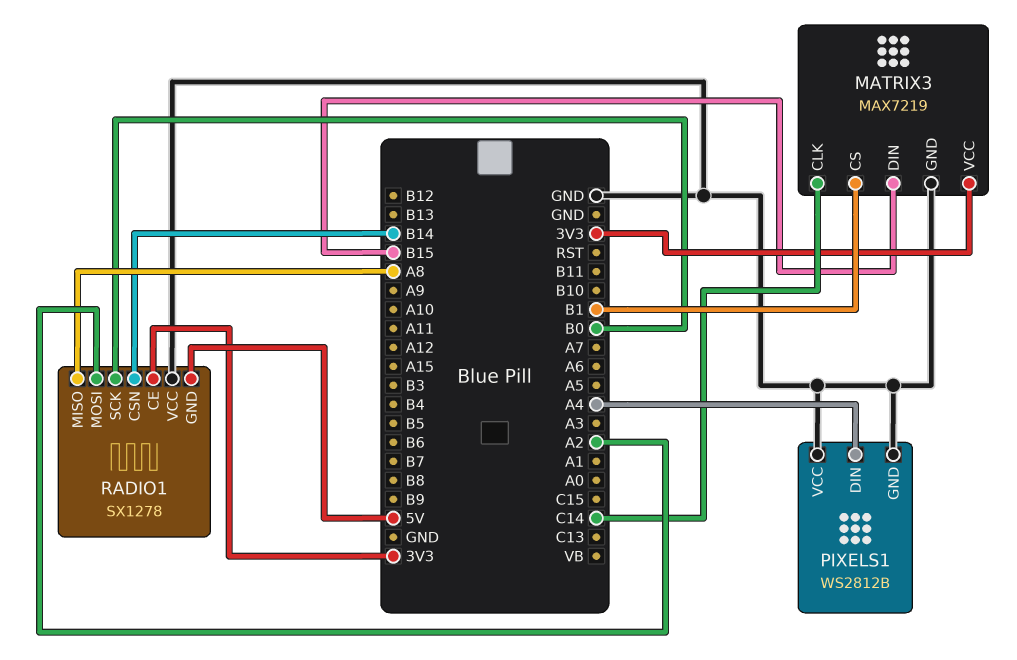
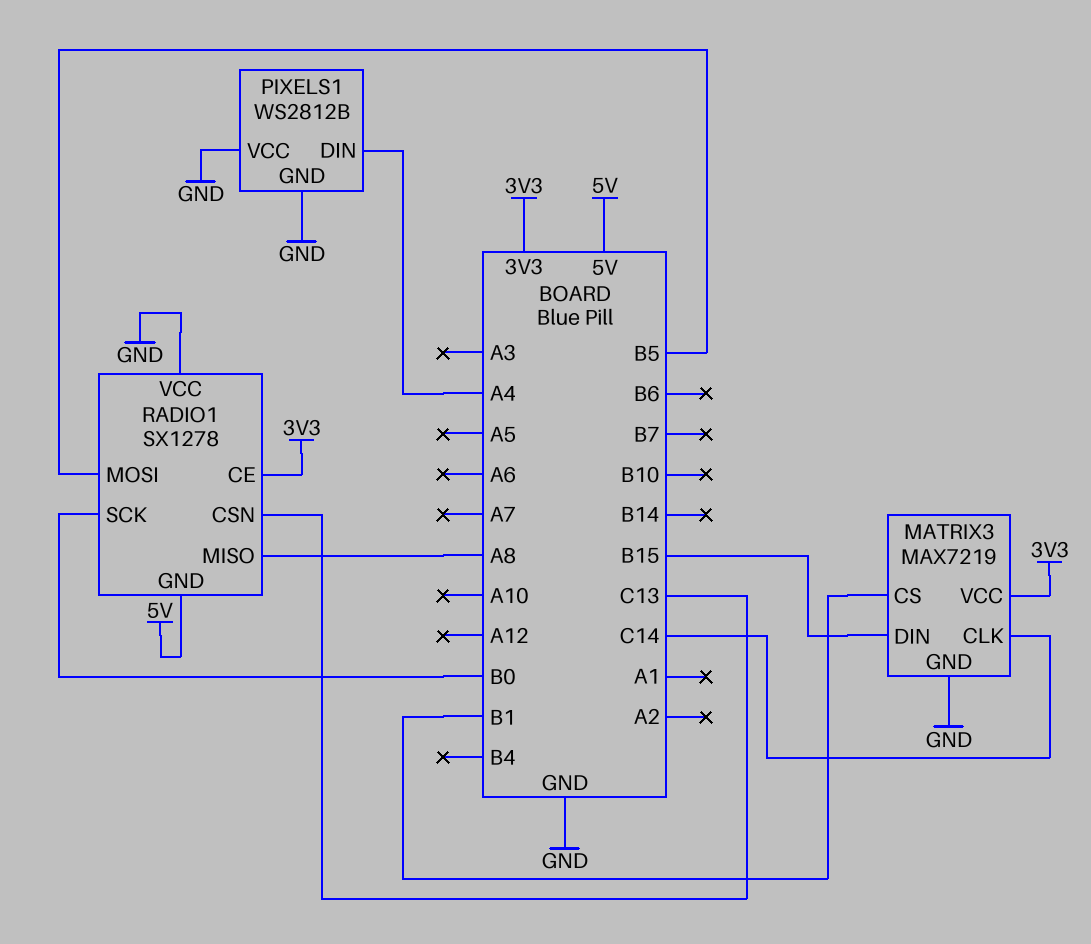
RADIO1 pin CSN: B14 -> C13
RADIO1 pin MOSI: A2 -> B5

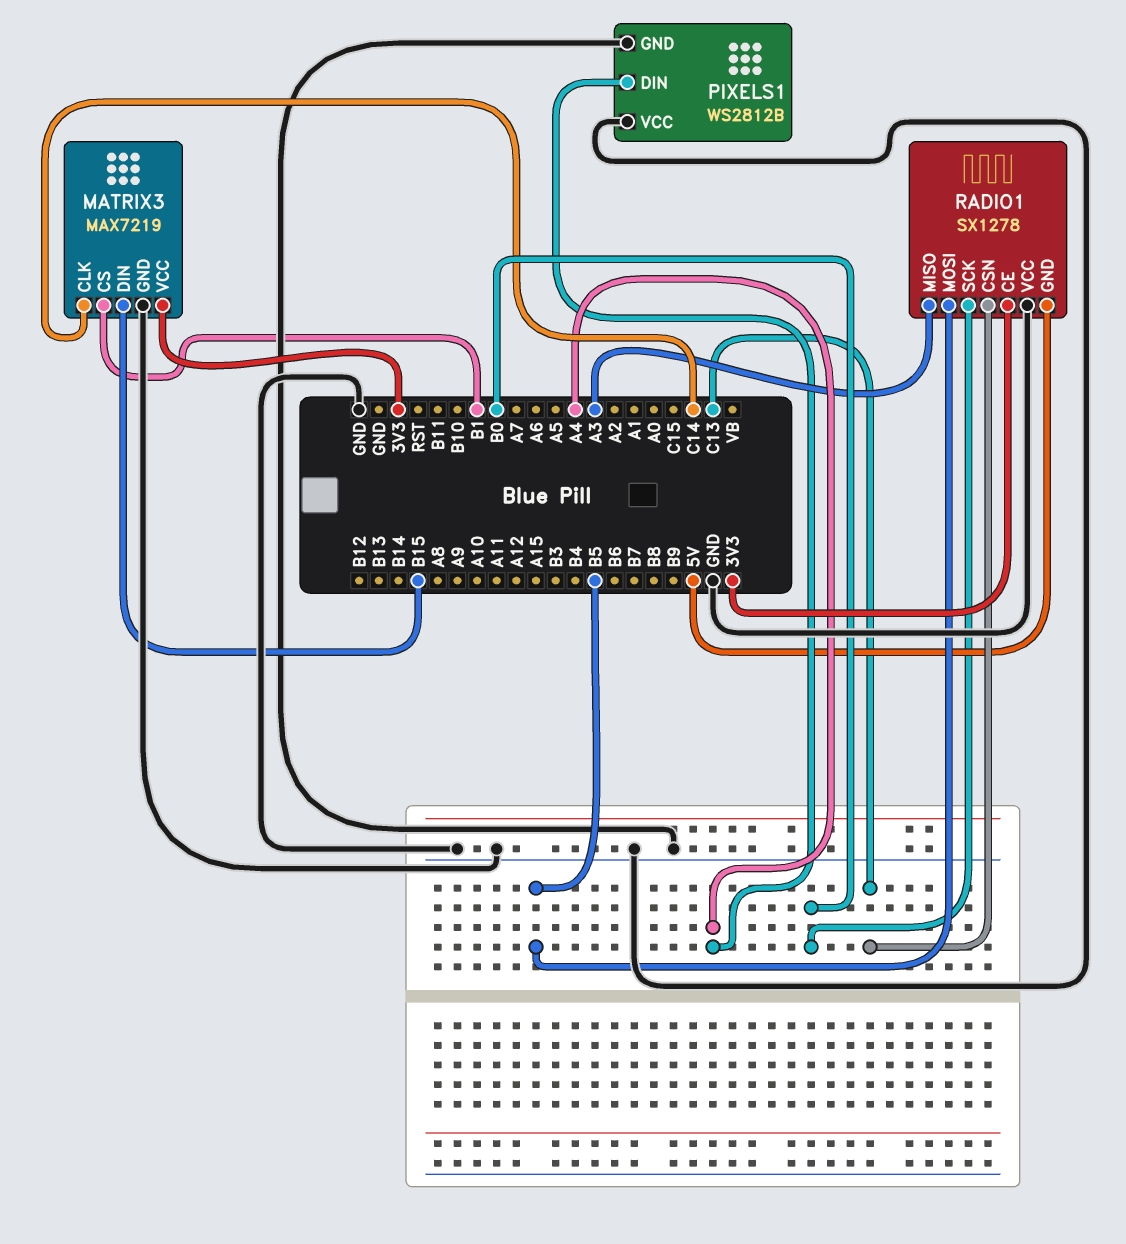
RADIO1 pin MISO: A8 -> A3

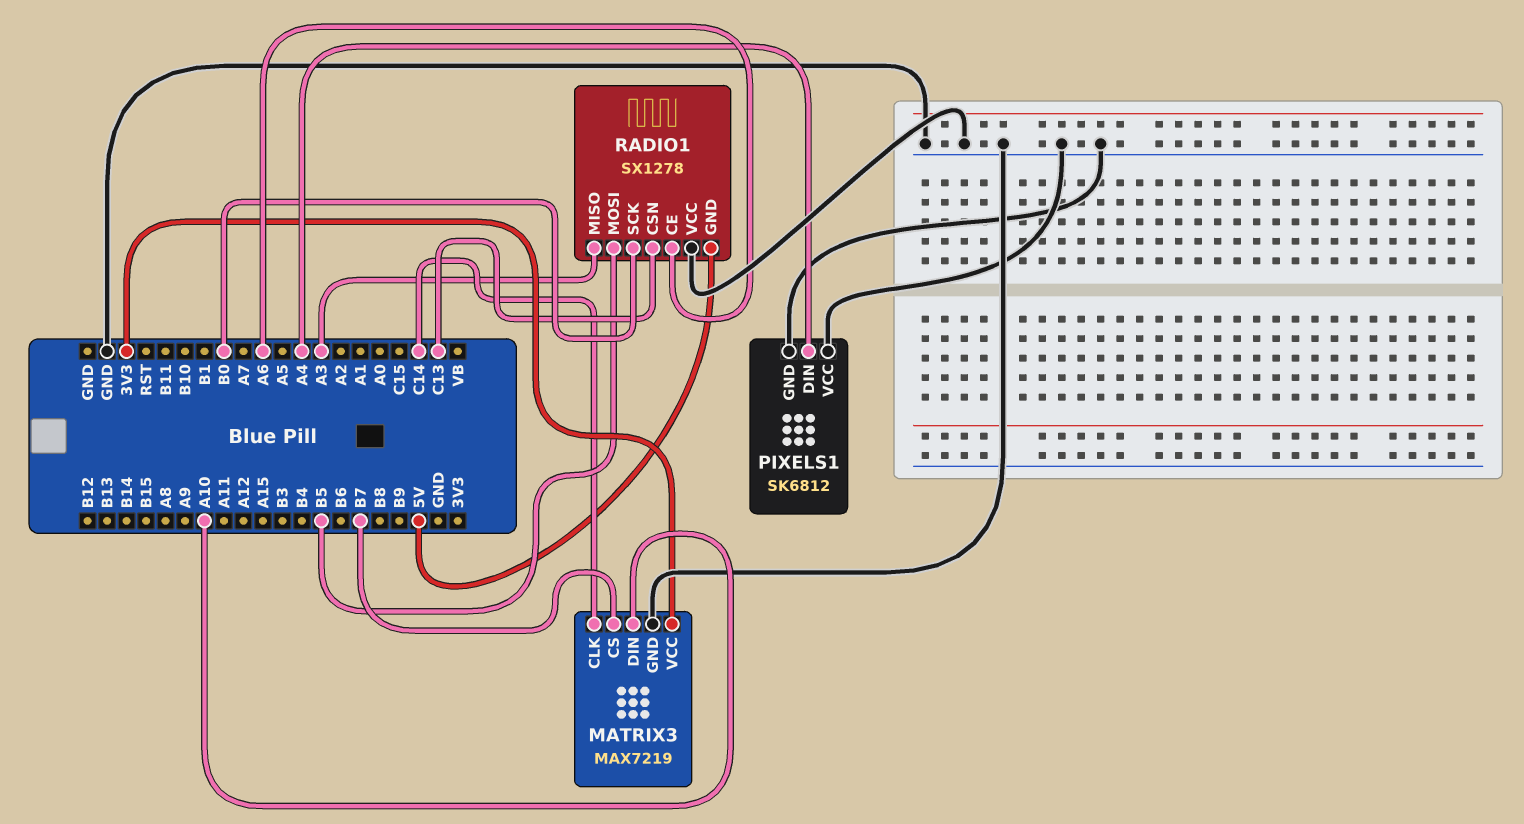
MATRIX3 pin CS: B1 -> B7
MATRIX3 pin DIN: B15 -> A10
PIXELS1: WS2812B -> SK6812
RADIO1 pin CE: 3V3 -> A6

